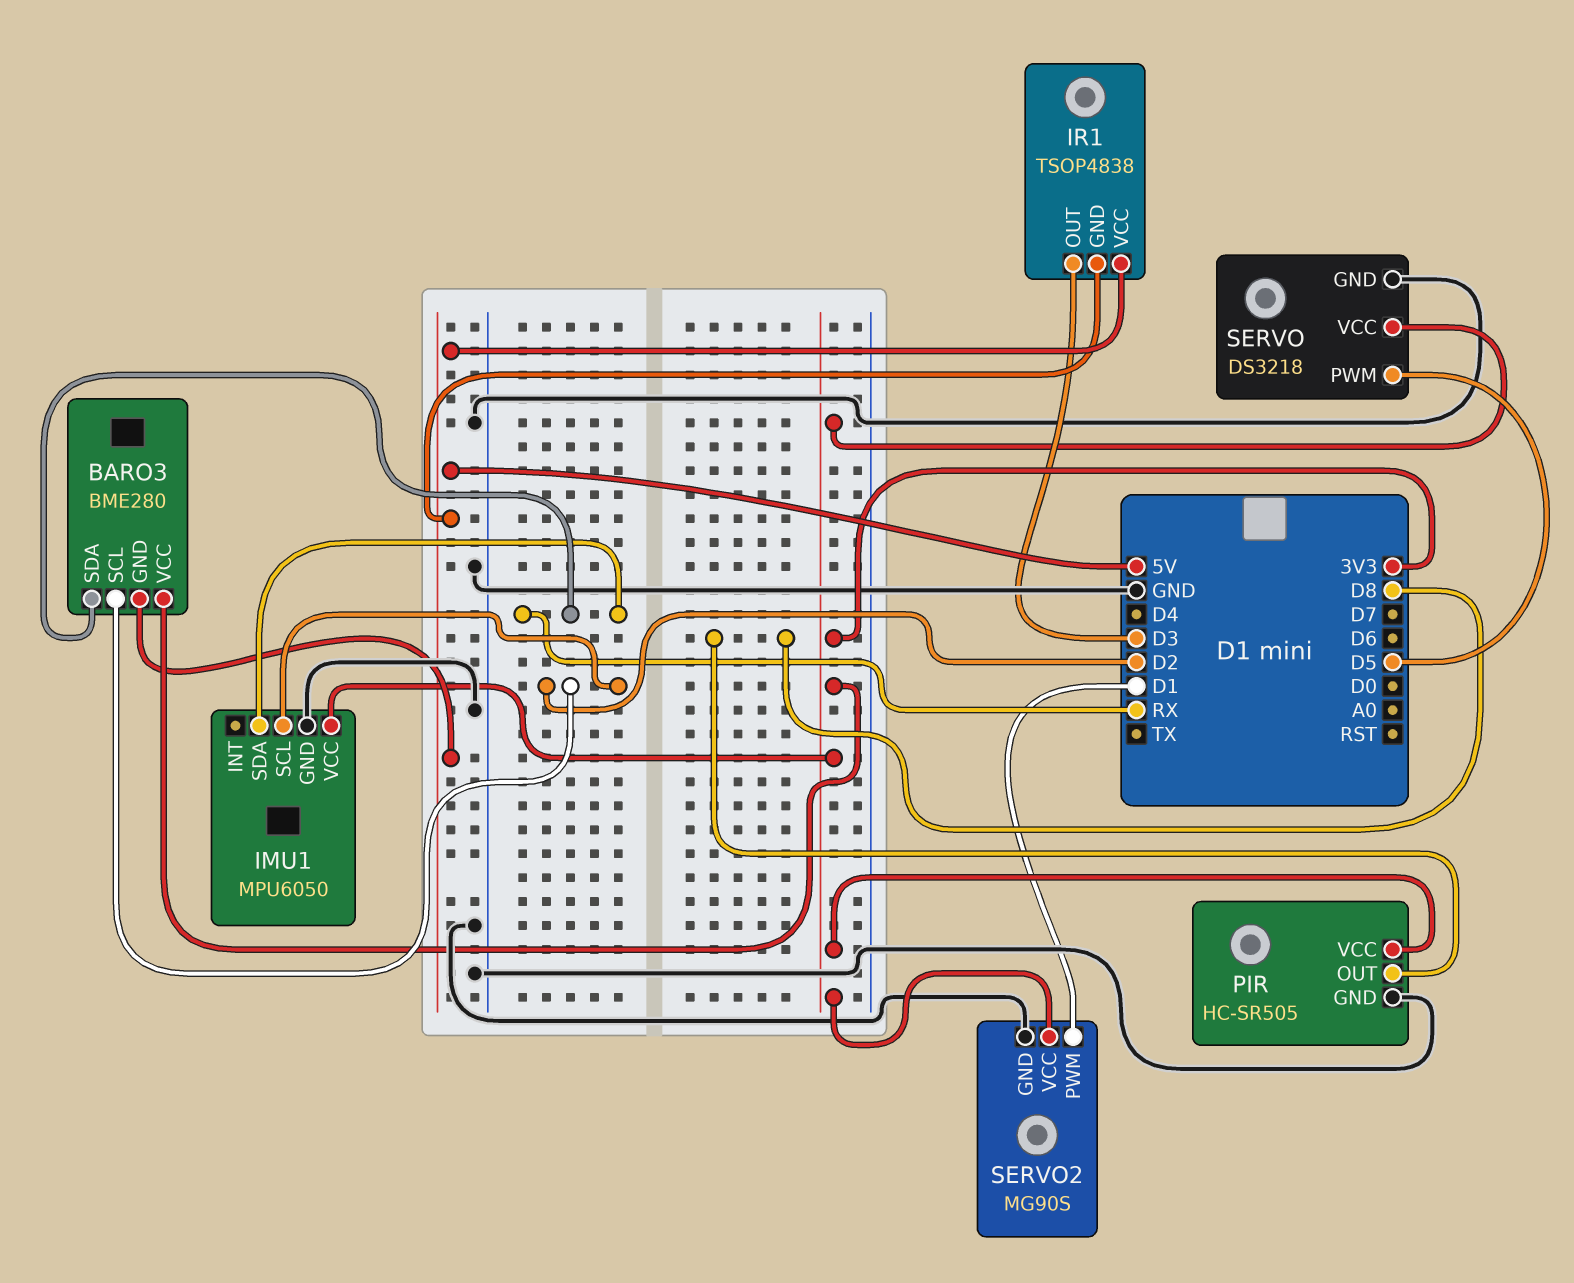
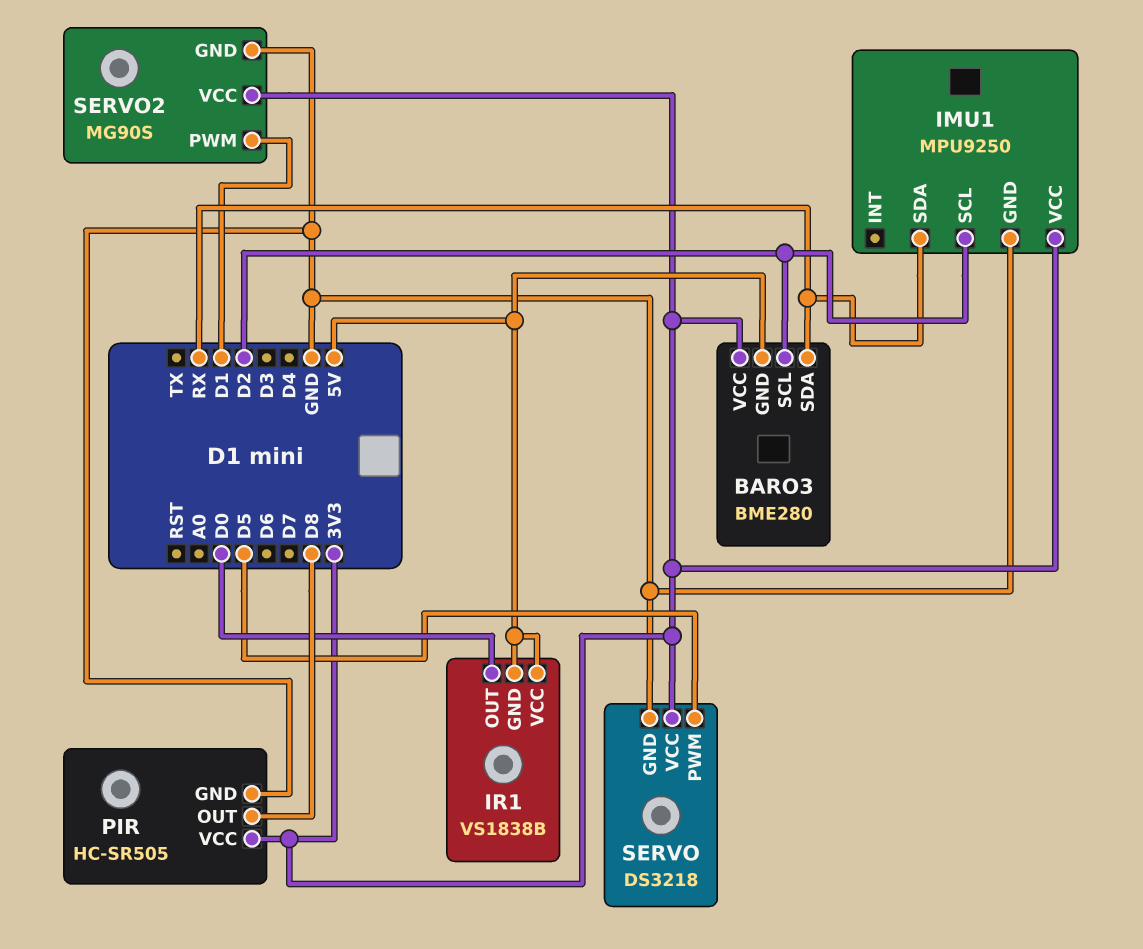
IMU1: MPU6050 -> MPU9250
IR1: TSOP4838 -> VS1838B
IR1 pin OUT: D3 -> D0

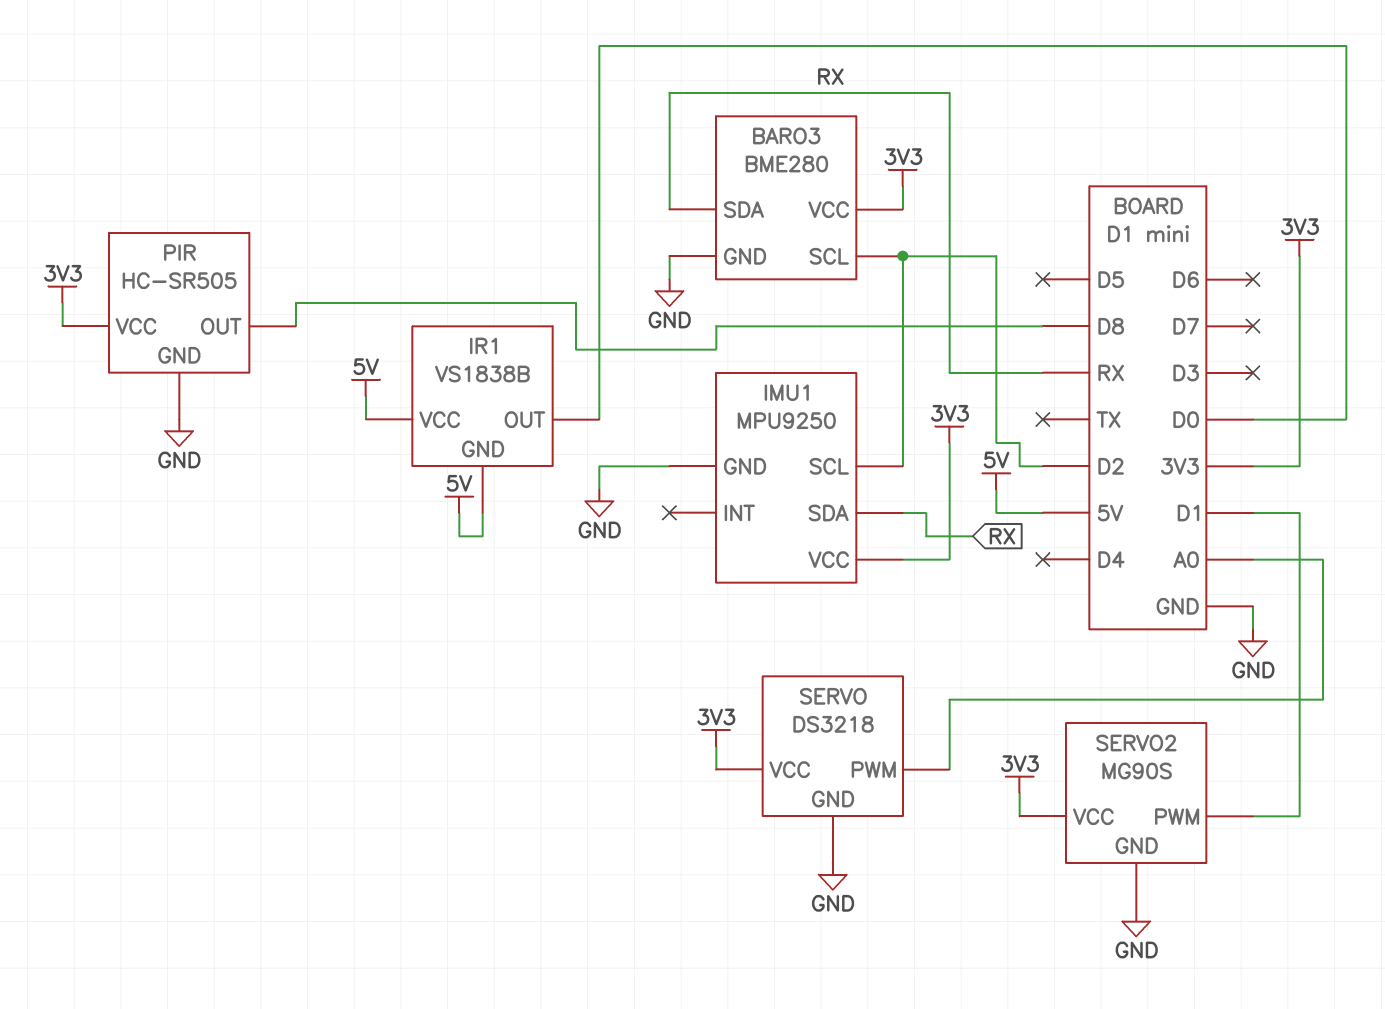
BARO3 pin GND: 5V -> GND
SERVO pin PWM: D5 -> A0

